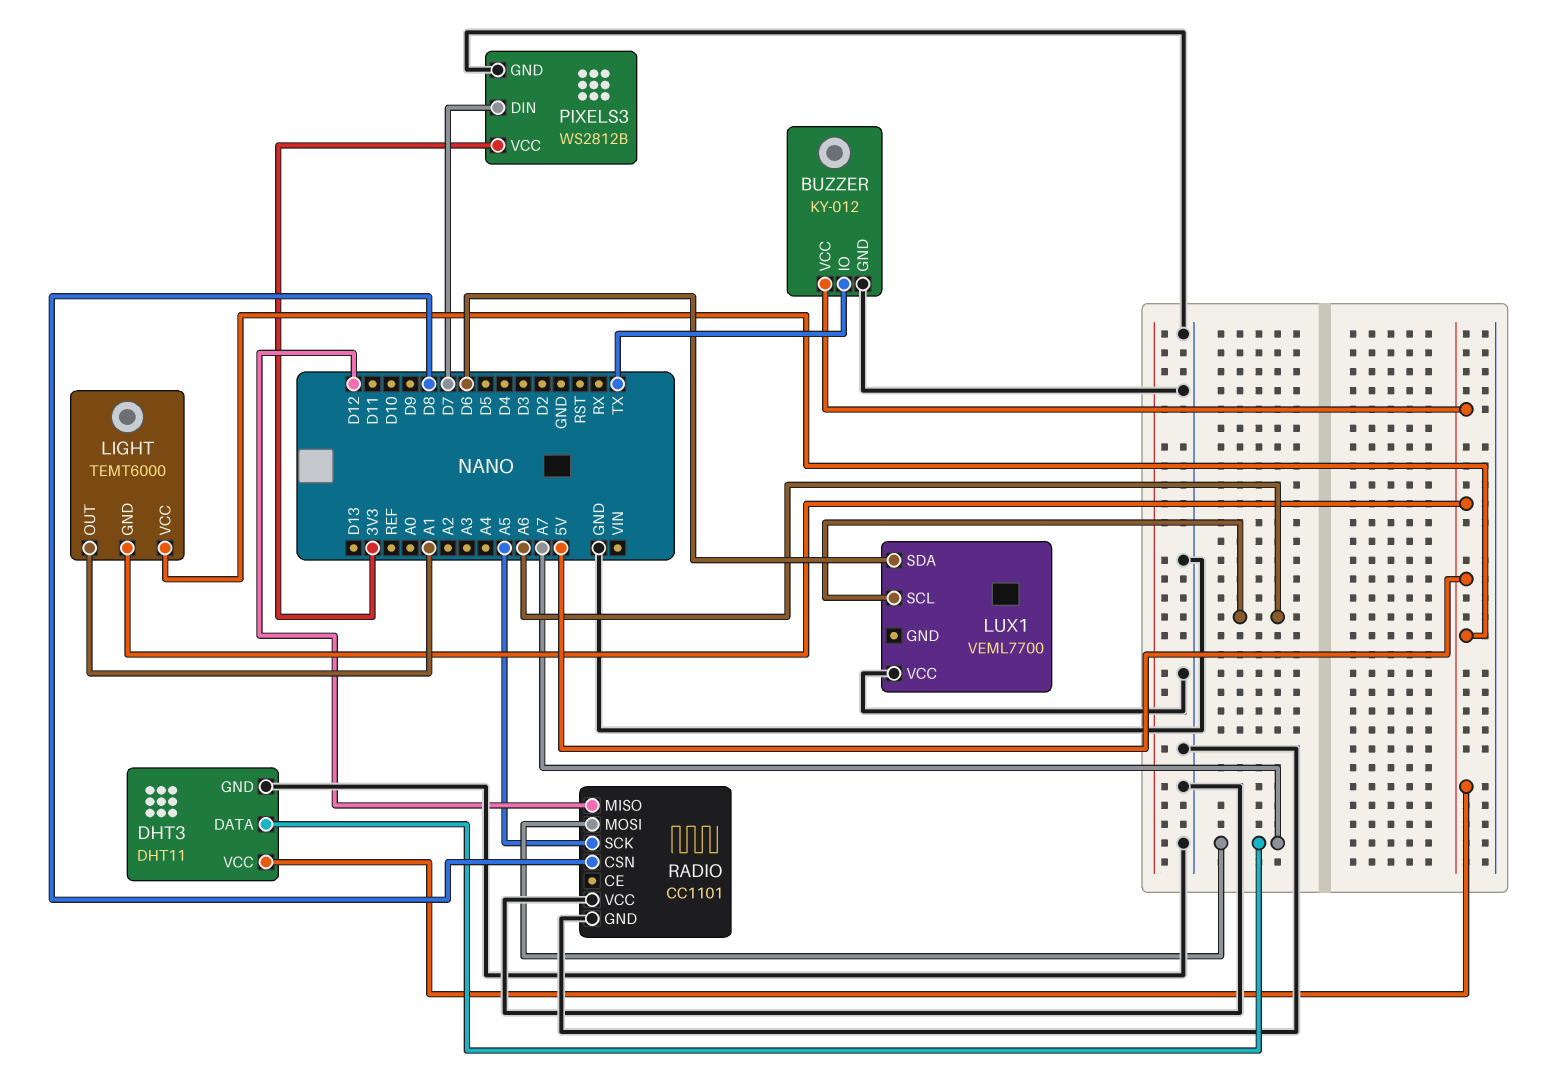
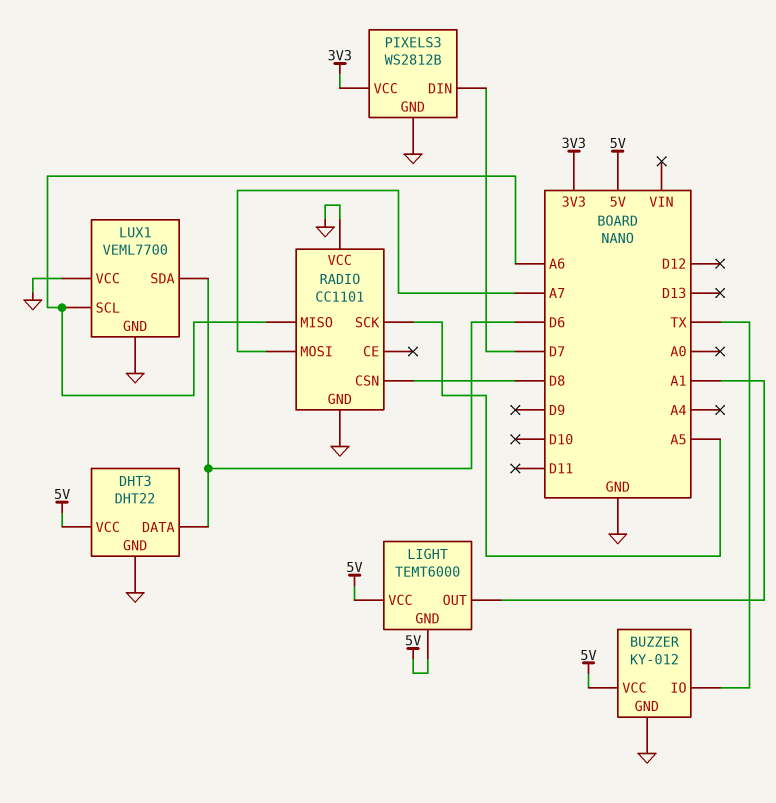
DHT3: DHT11 -> DHT22
DHT3 pin DATA: A7 -> D6
LUX1 pin GND: none -> GND
RADIO pin MISO: D12 -> A6

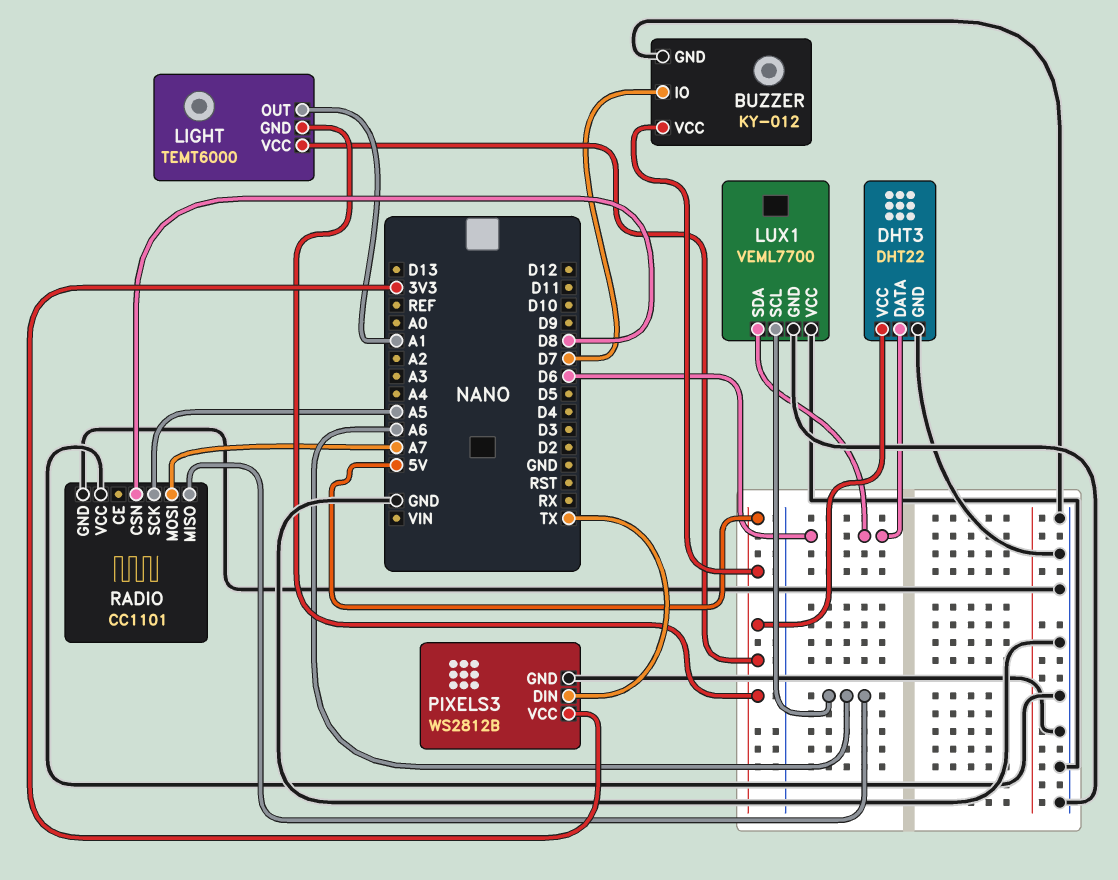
BUZZER pin IO: TX -> D7
PIXELS3 pin DIN: D7 -> TX

